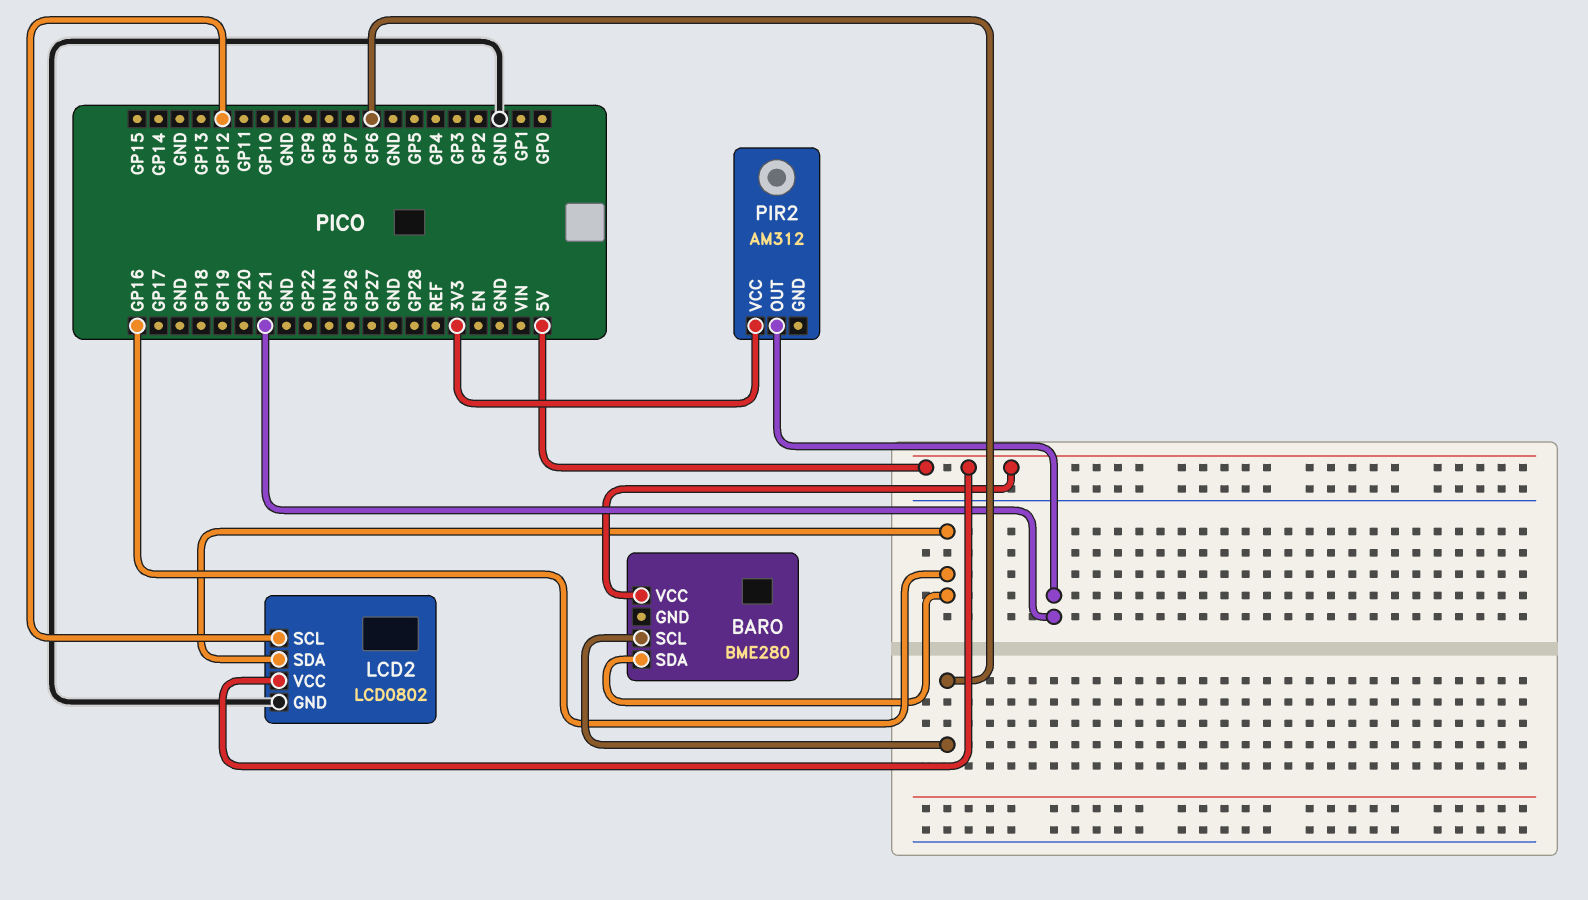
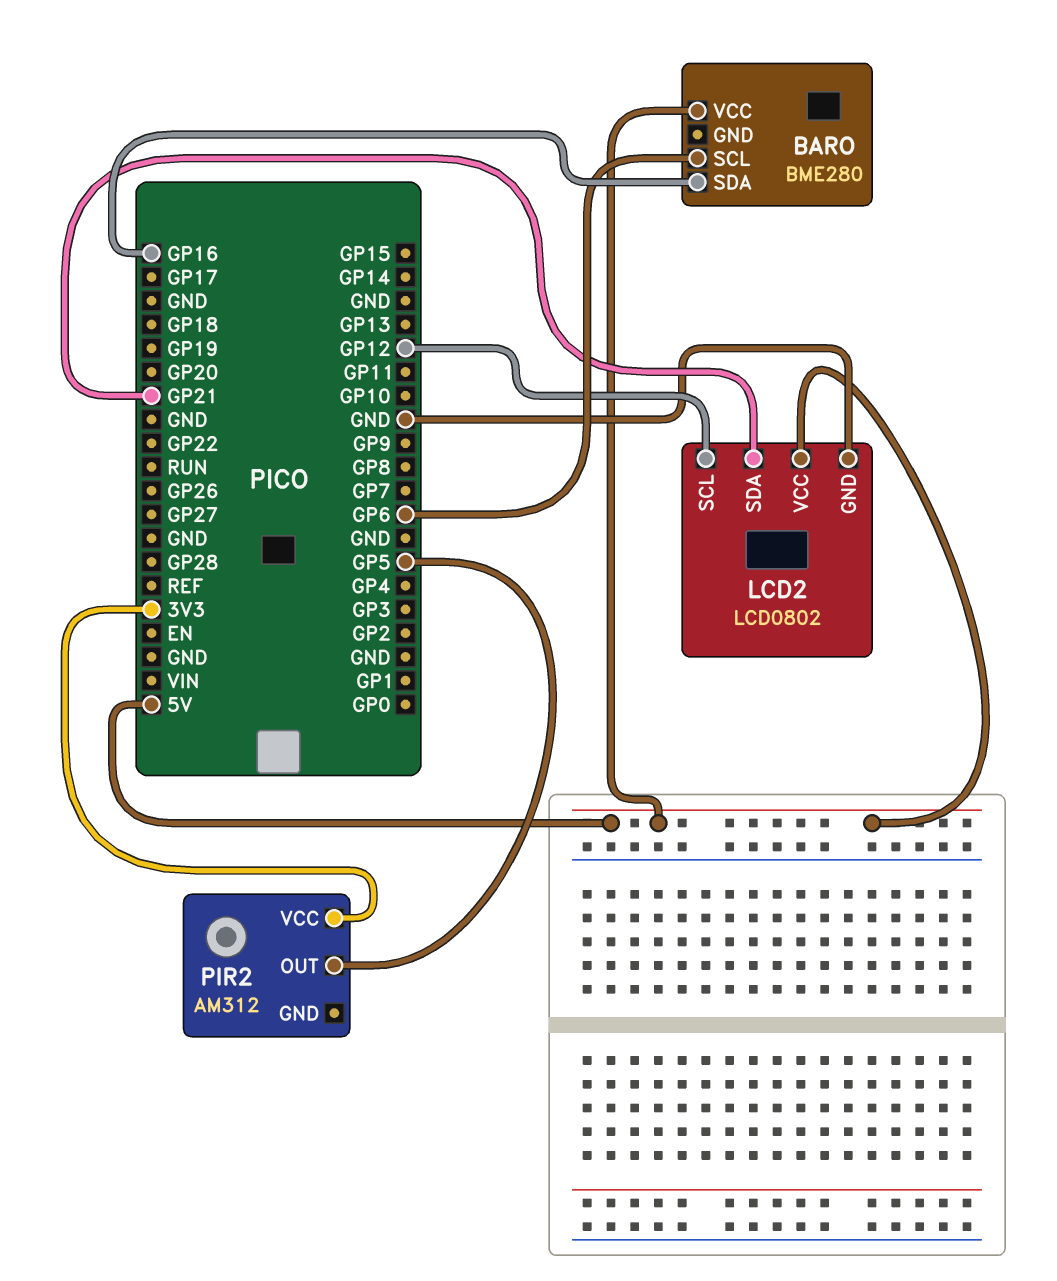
LCD2 pin SDA: GP16 -> GP21
PIR2 pin OUT: GP21 -> GP5

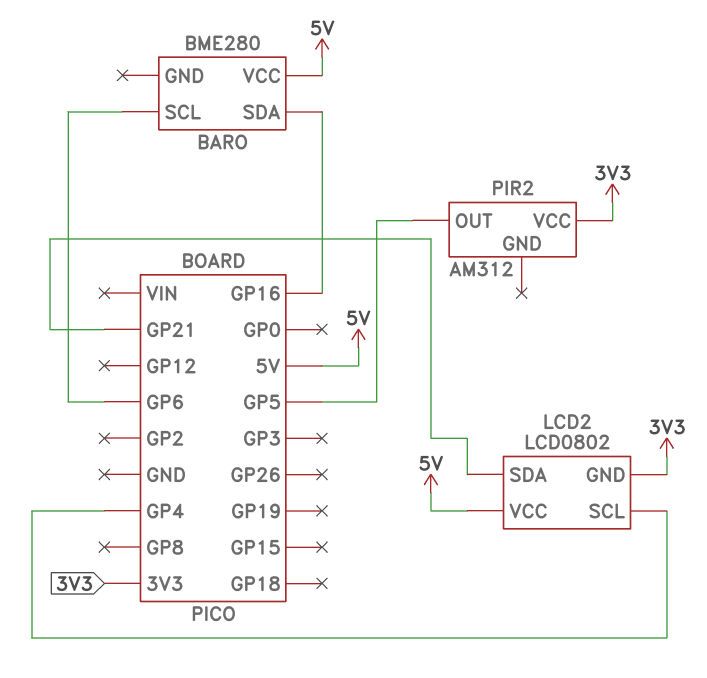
LCD2 pin GND: GND -> 3V3
LCD2 pin SCL: GP12 -> GP4

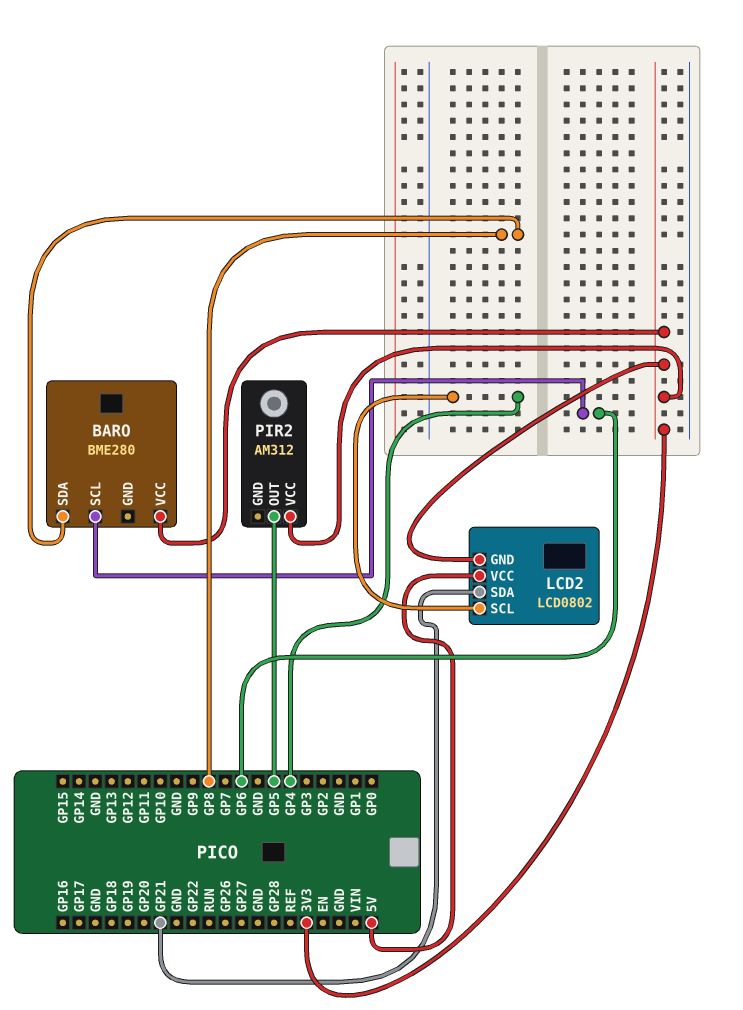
BARO pin SDA: GP16 -> GP8
BARO pin VCC: 5V -> 3V3

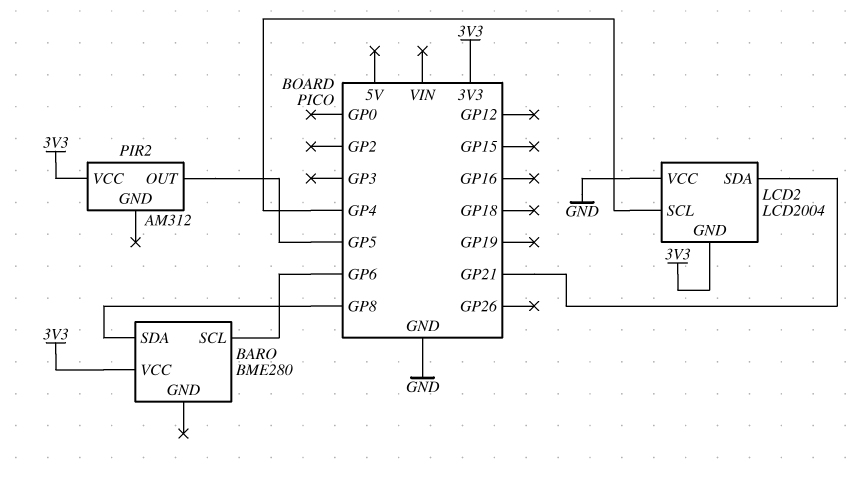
LCD2: LCD0802 -> LCD2004
LCD2 pin VCC: 5V -> GND

